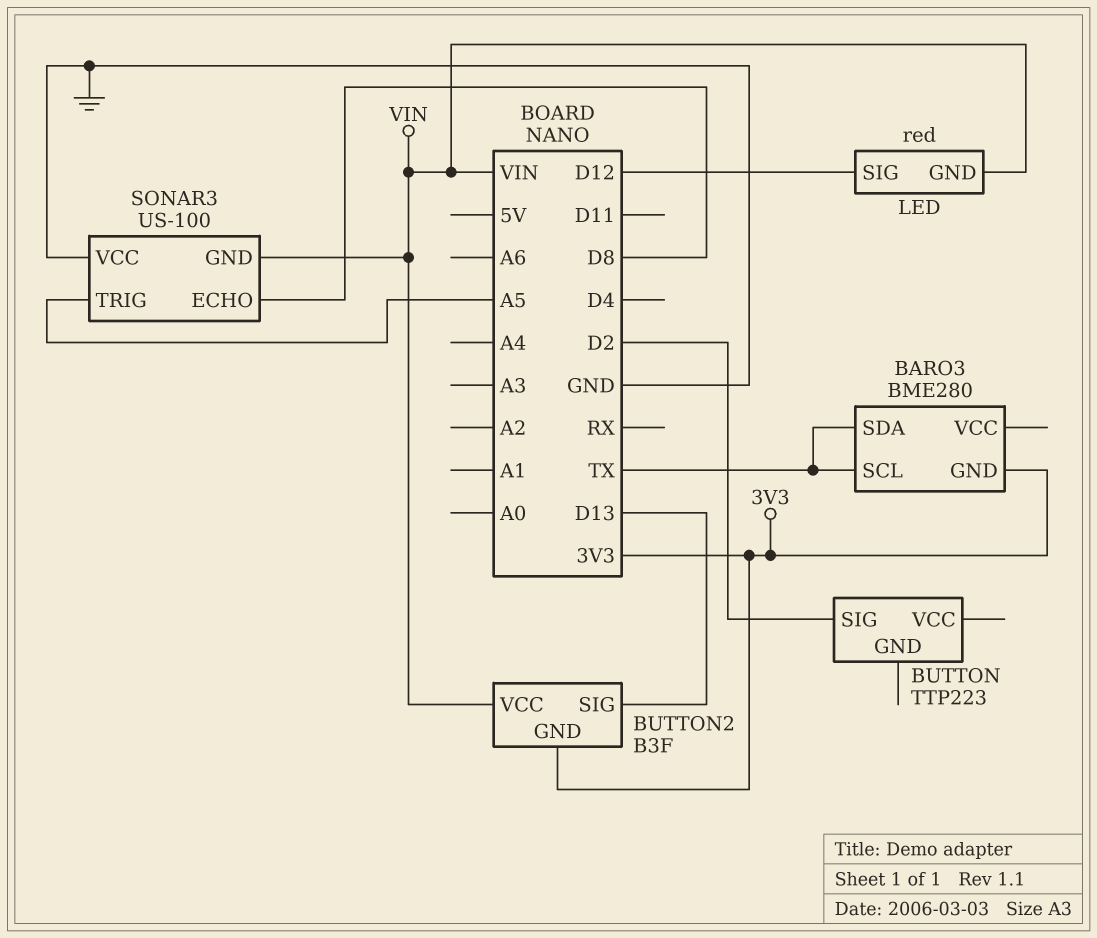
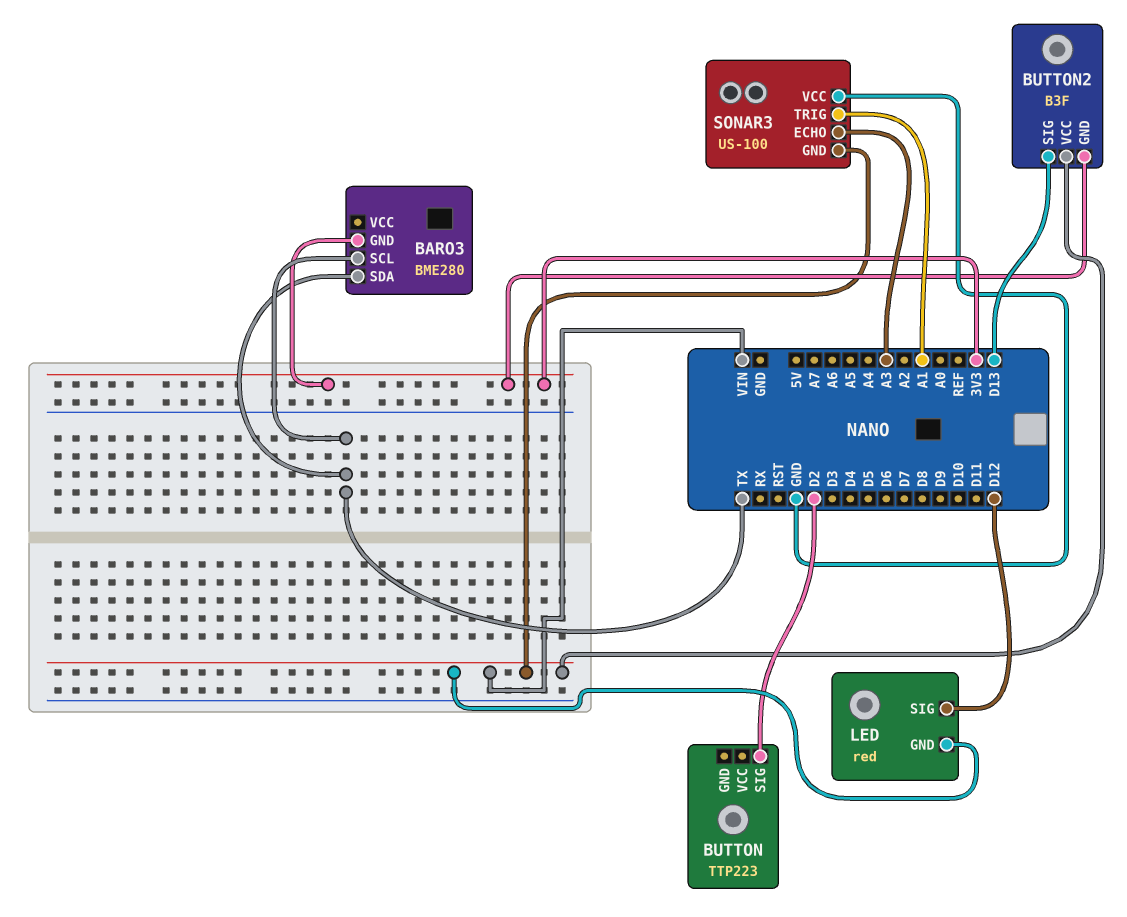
SONAR3 pin ECHO: D8 -> A3
SONAR3 pin TRIG: A5 -> A1

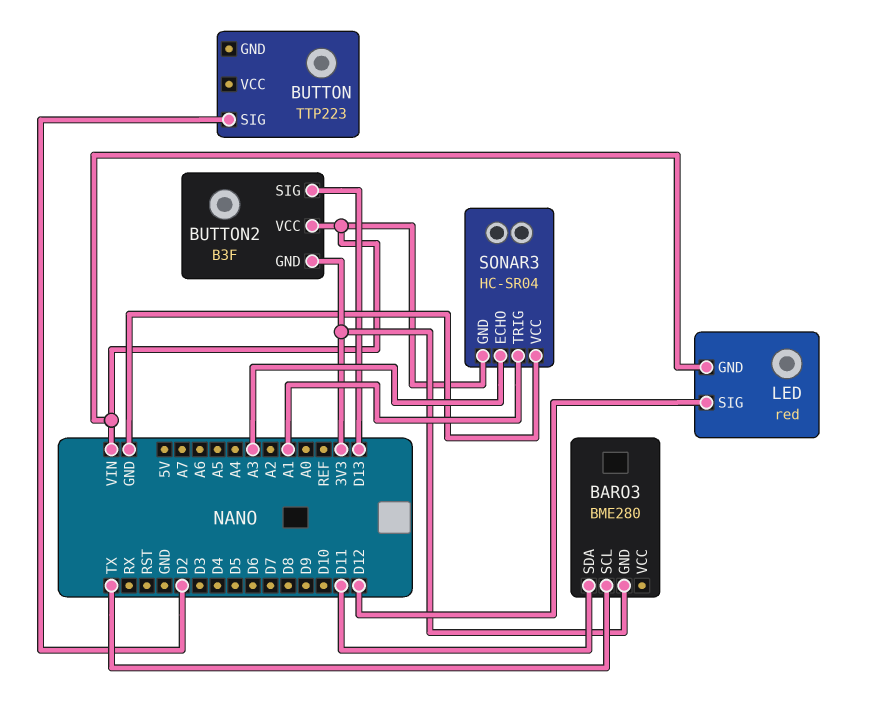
BARO3 pin SDA: TX -> D11
SONAR3: US-100 -> HC-SR04

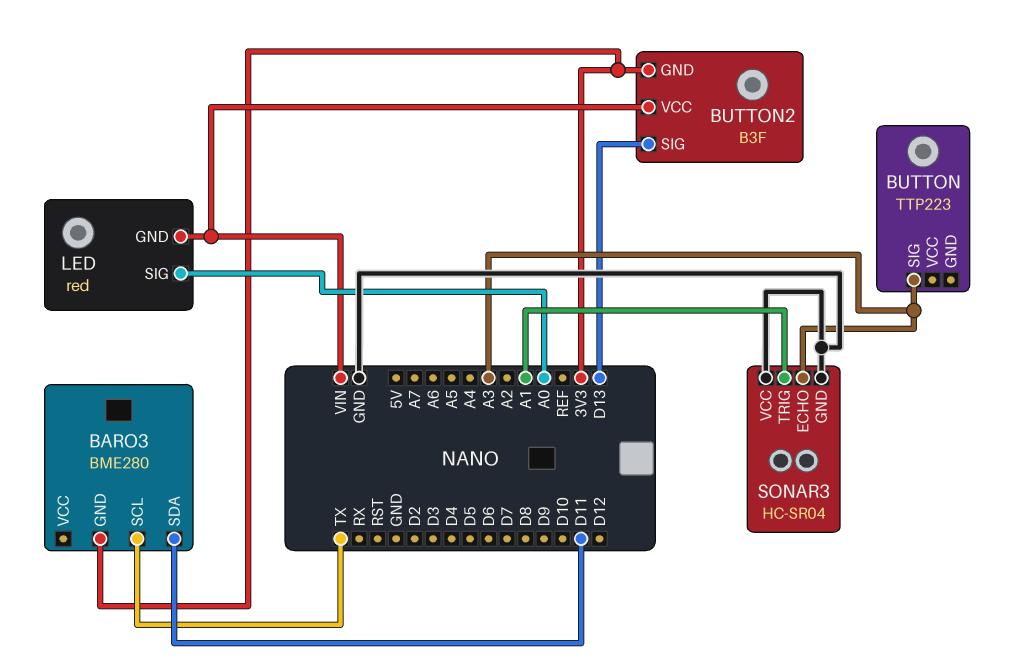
BUTTON pin SIG: D2 -> A3
LED pin SIG: D12 -> A0
SONAR3 pin GND: VIN -> GND

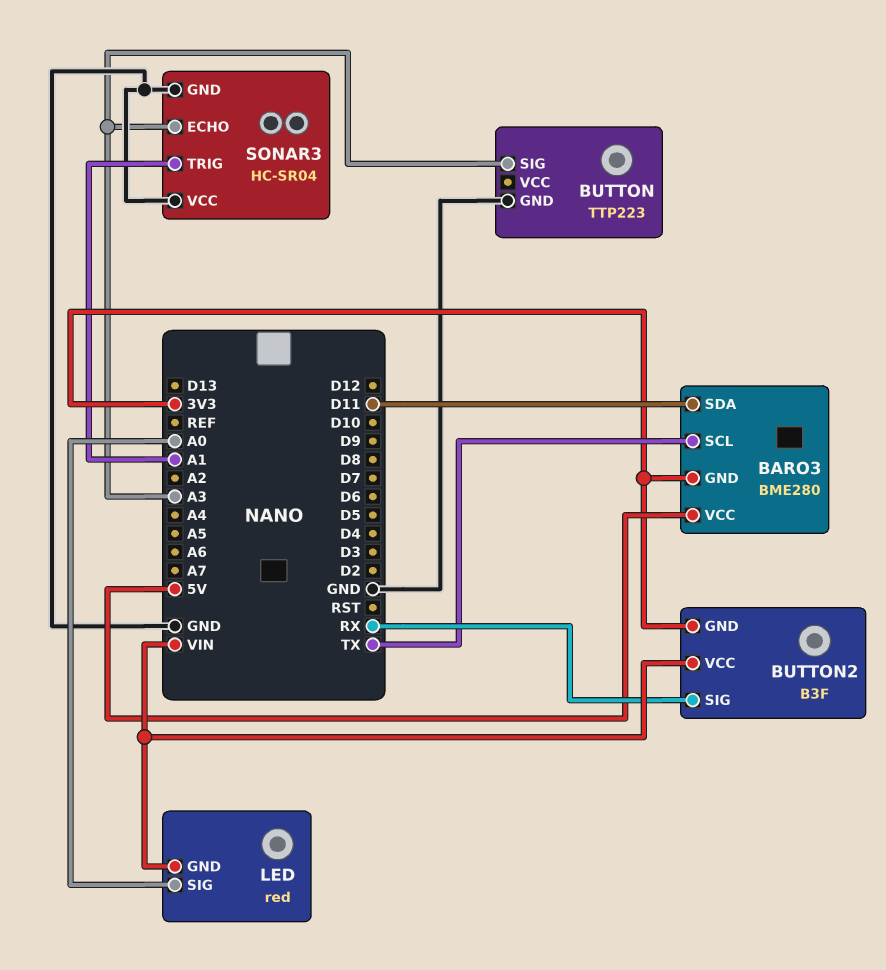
BARO3 pin VCC: none -> 5V
BUTTON pin GND: none -> GND
BUTTON2 pin SIG: D13 -> RX

